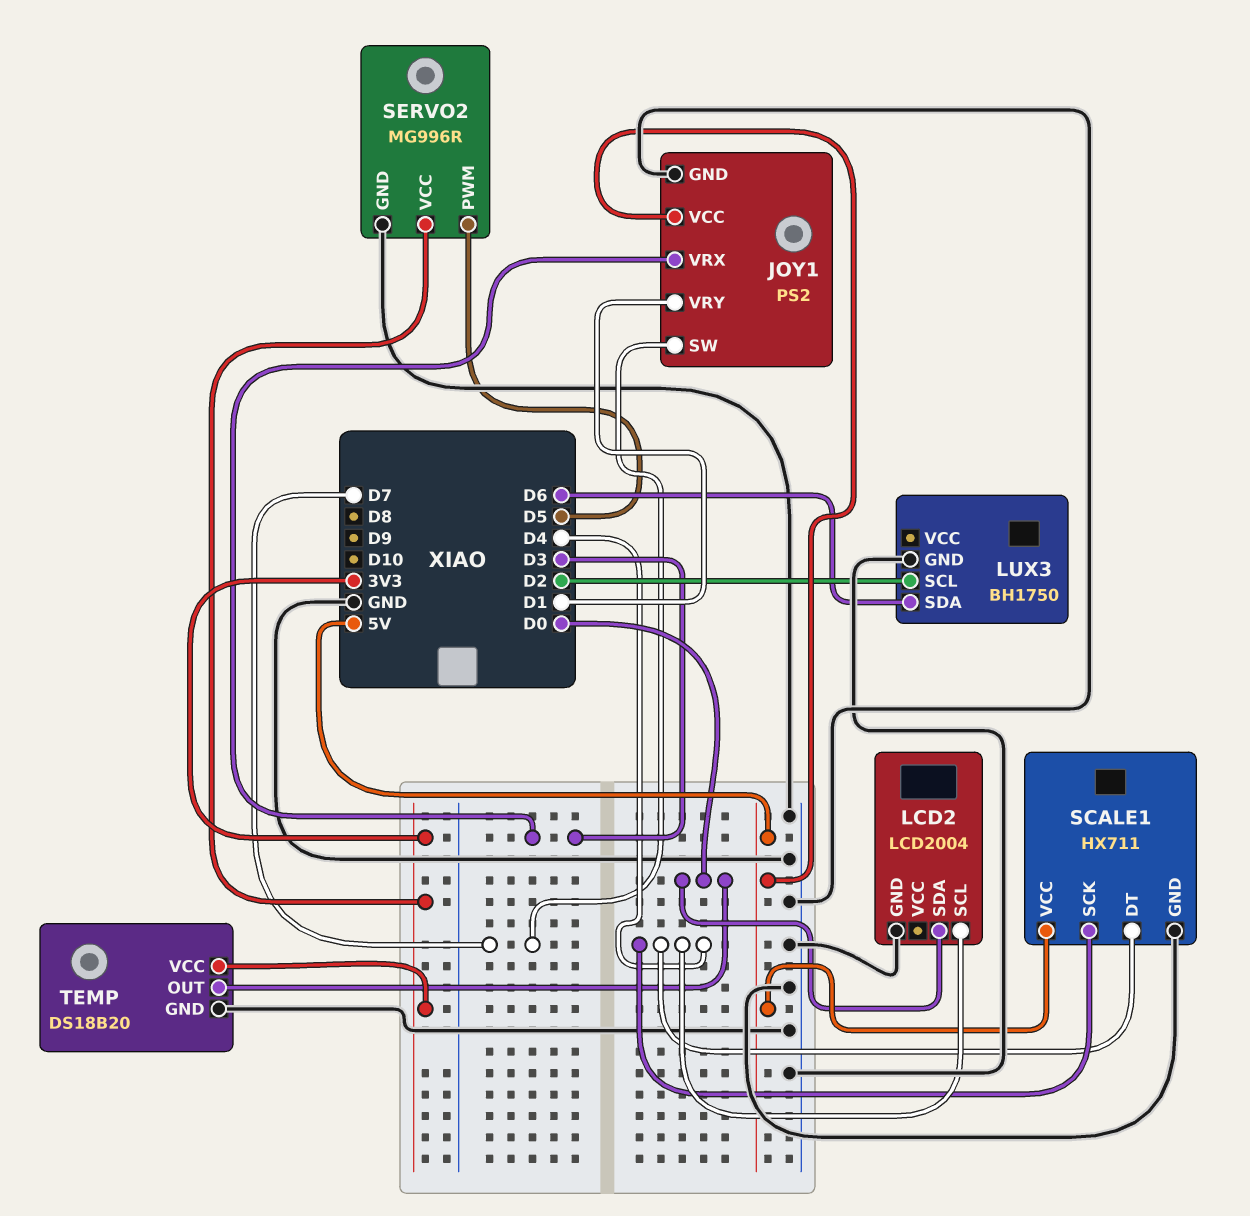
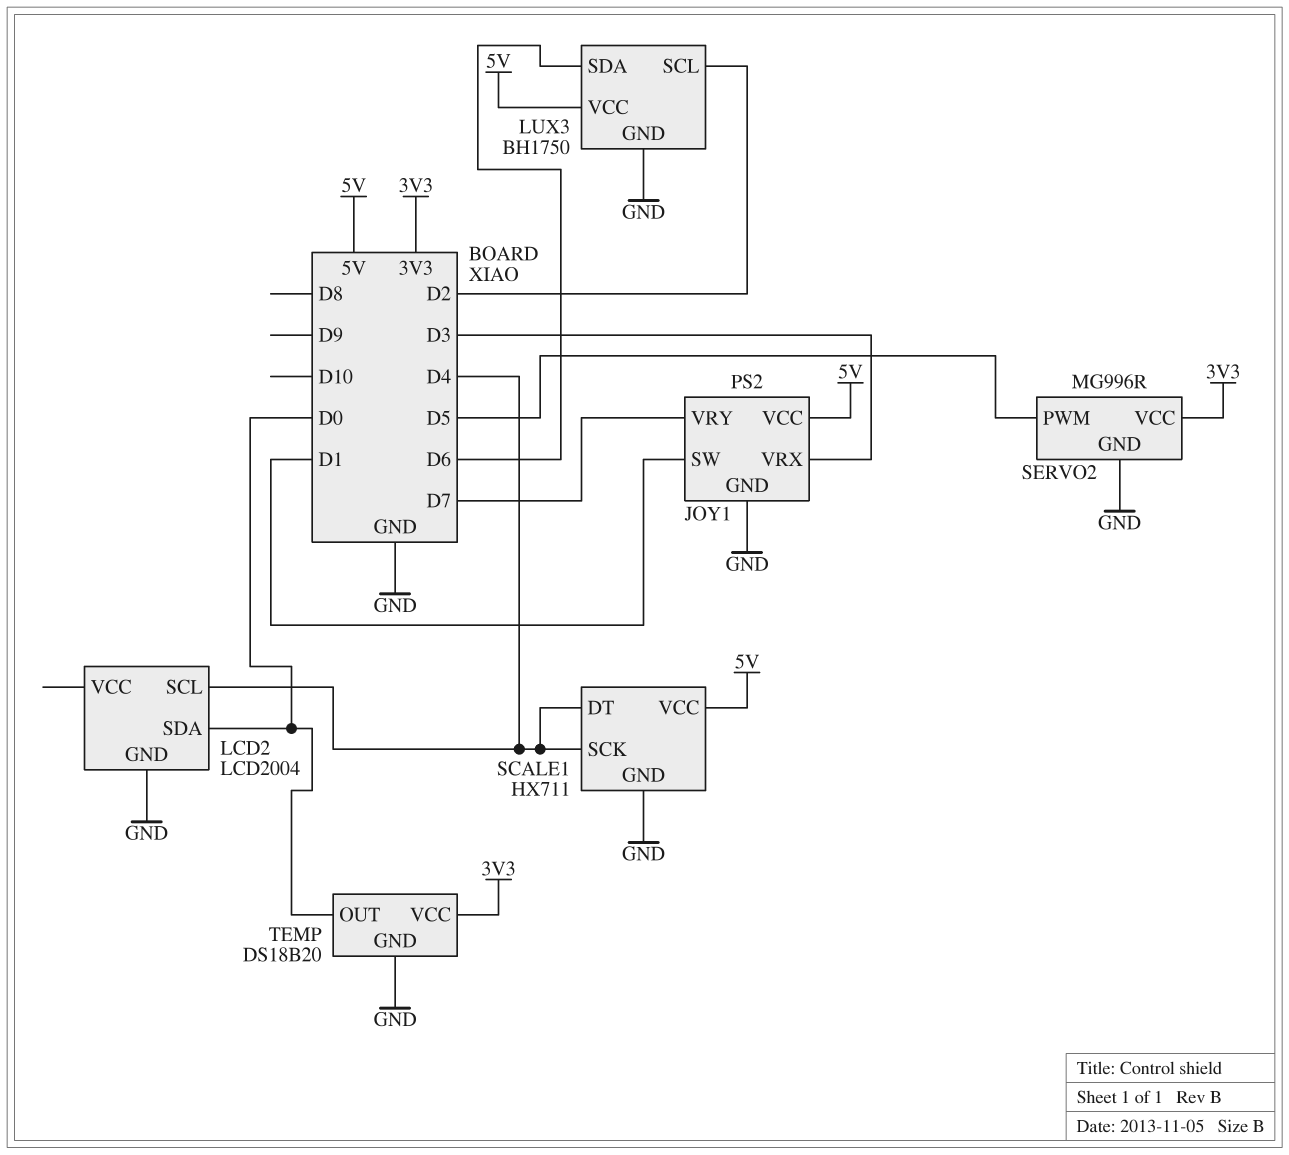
JOY1 pin SW: D7 -> D1
JOY1 pin VRY: D1 -> D7
LUX3 pin VCC: none -> 5V

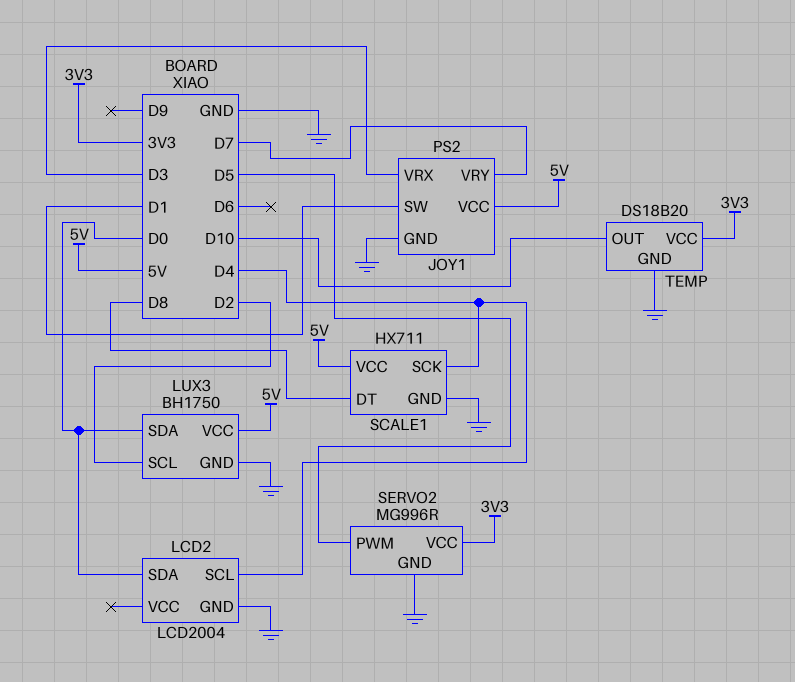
LUX3 pin SDA: D6 -> D0
SCALE1 pin DT: D4 -> D8
TEMP pin OUT: D0 -> D10

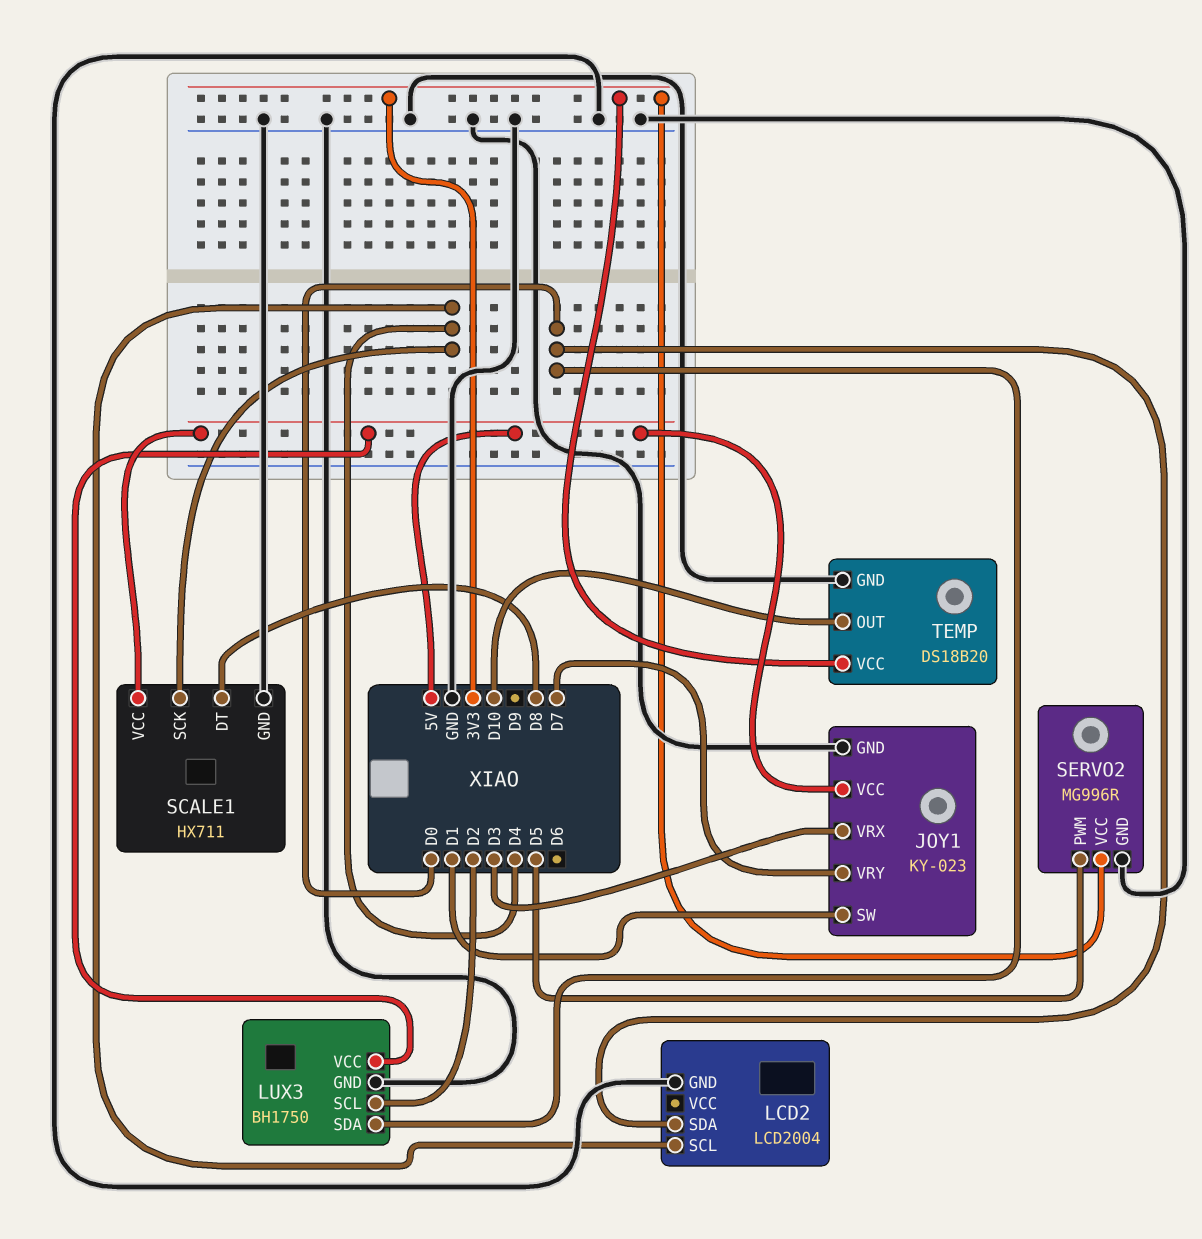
JOY1: PS2 -> KY-023

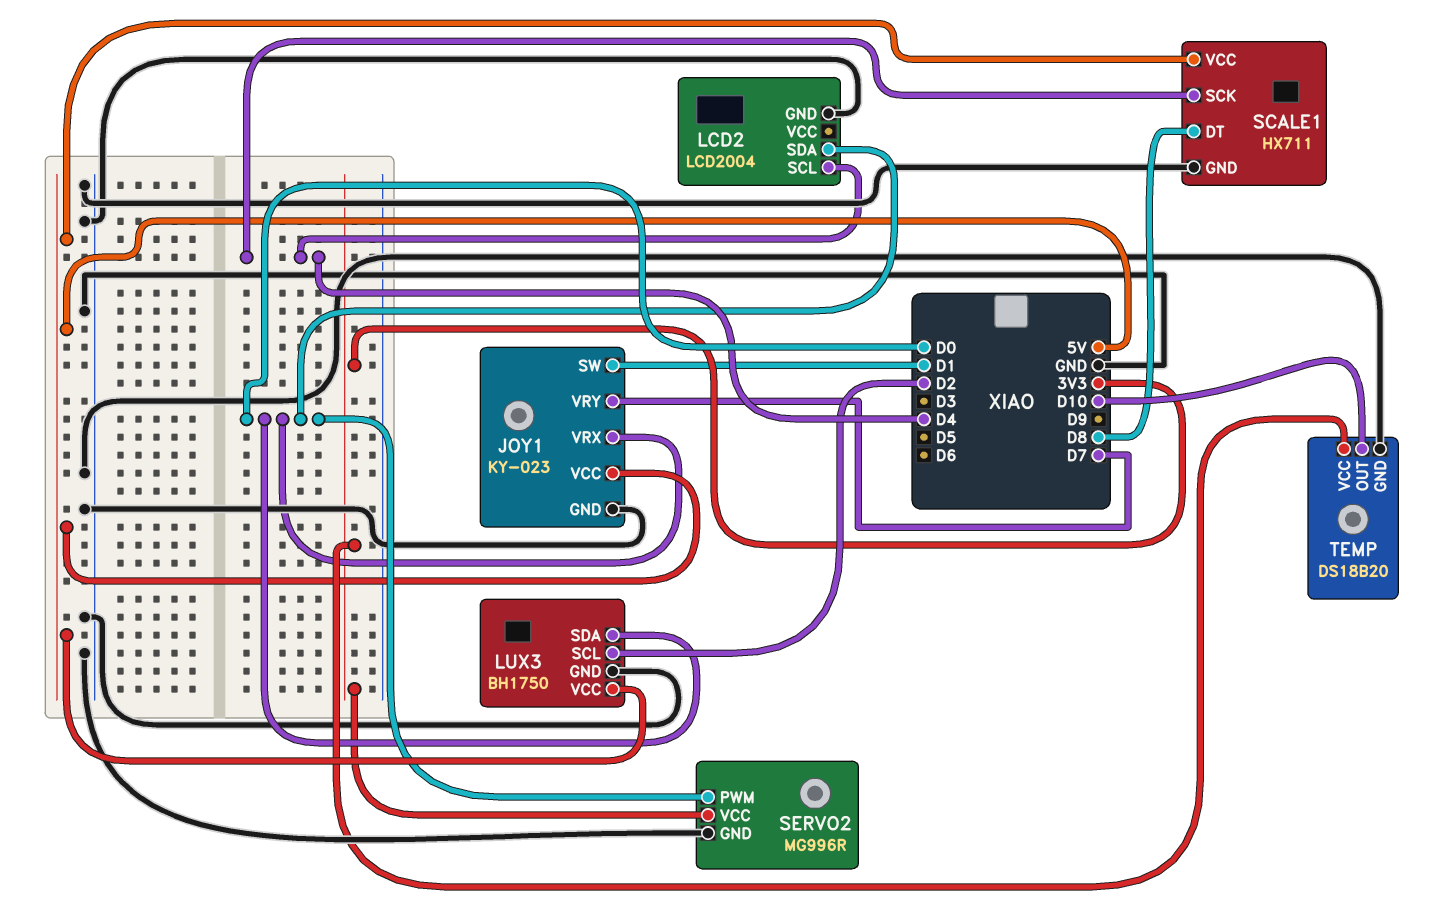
JOY1 pin VRX: D3 -> D0
SERVO2 pin PWM: D5 -> D0

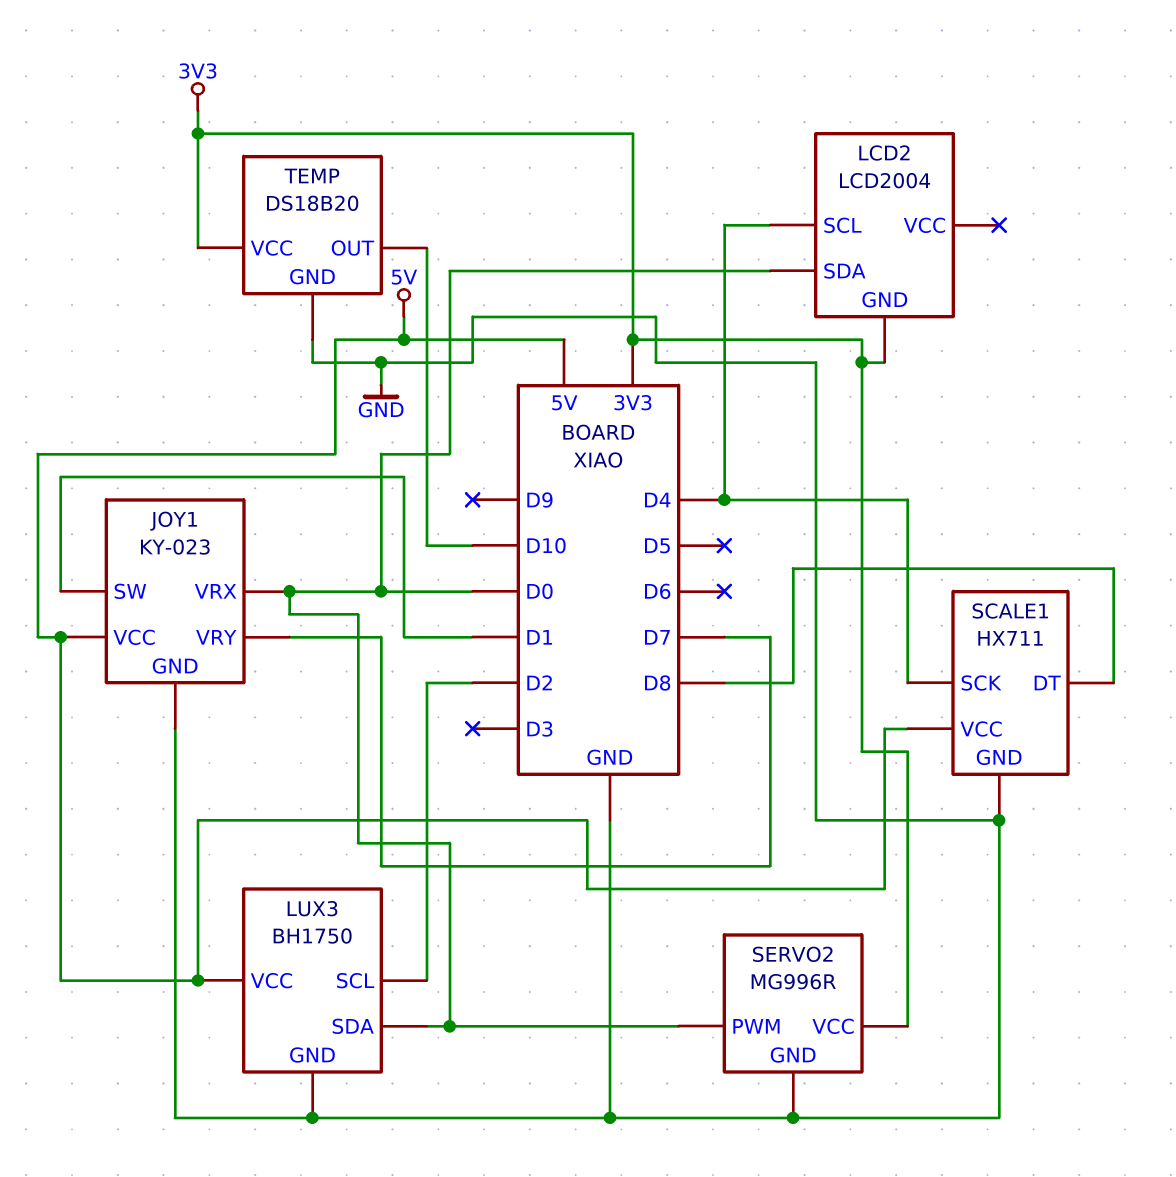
LCD2 pin GND: GND -> 3V3

